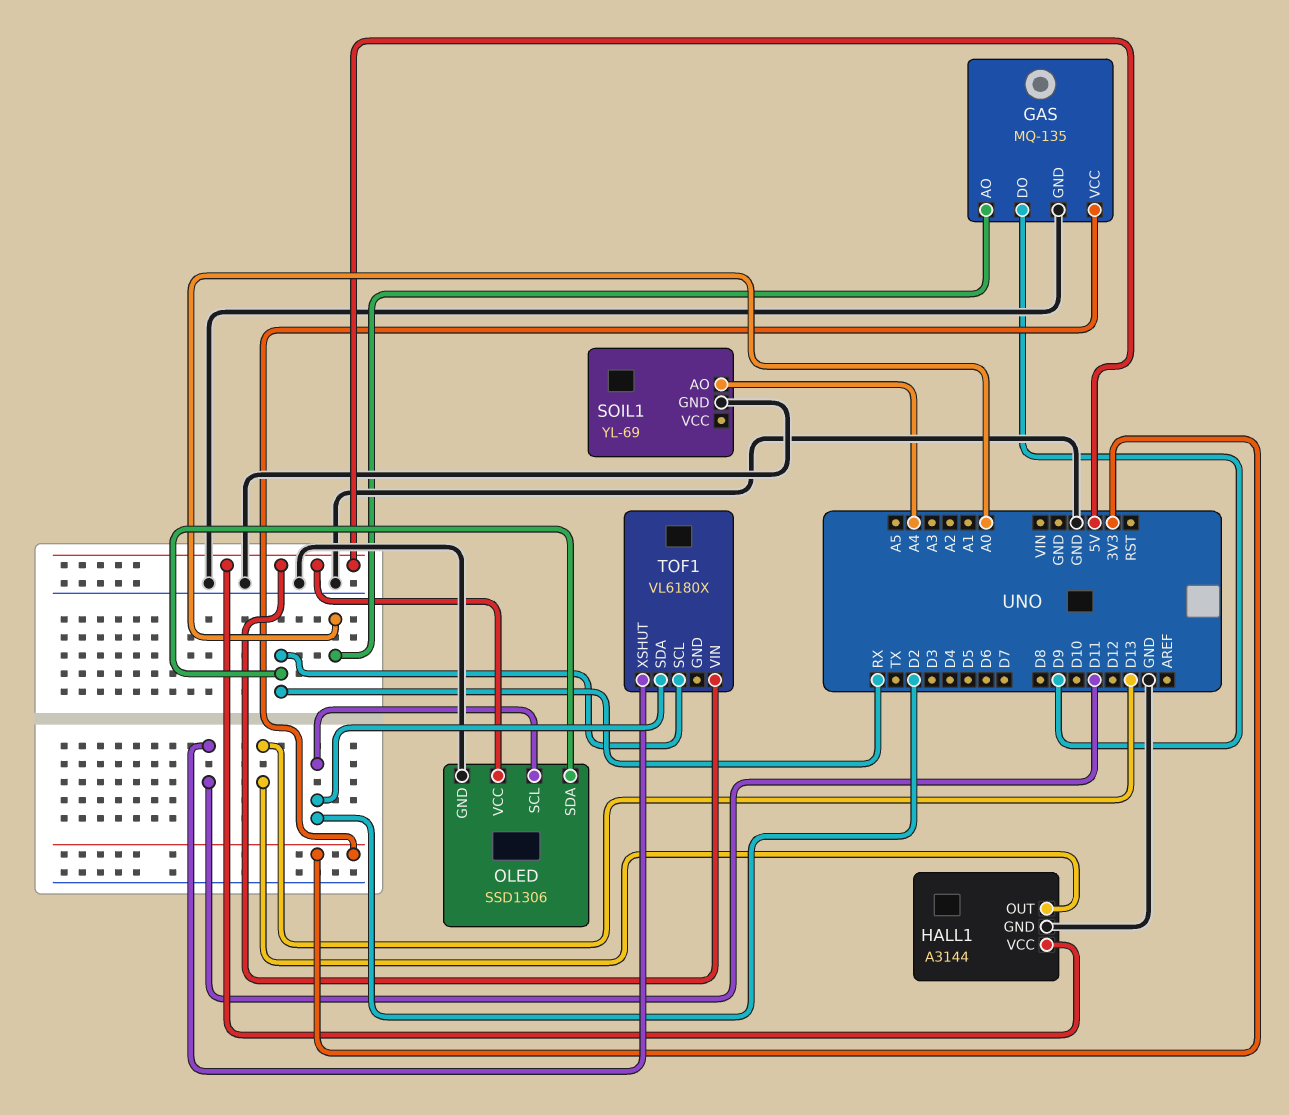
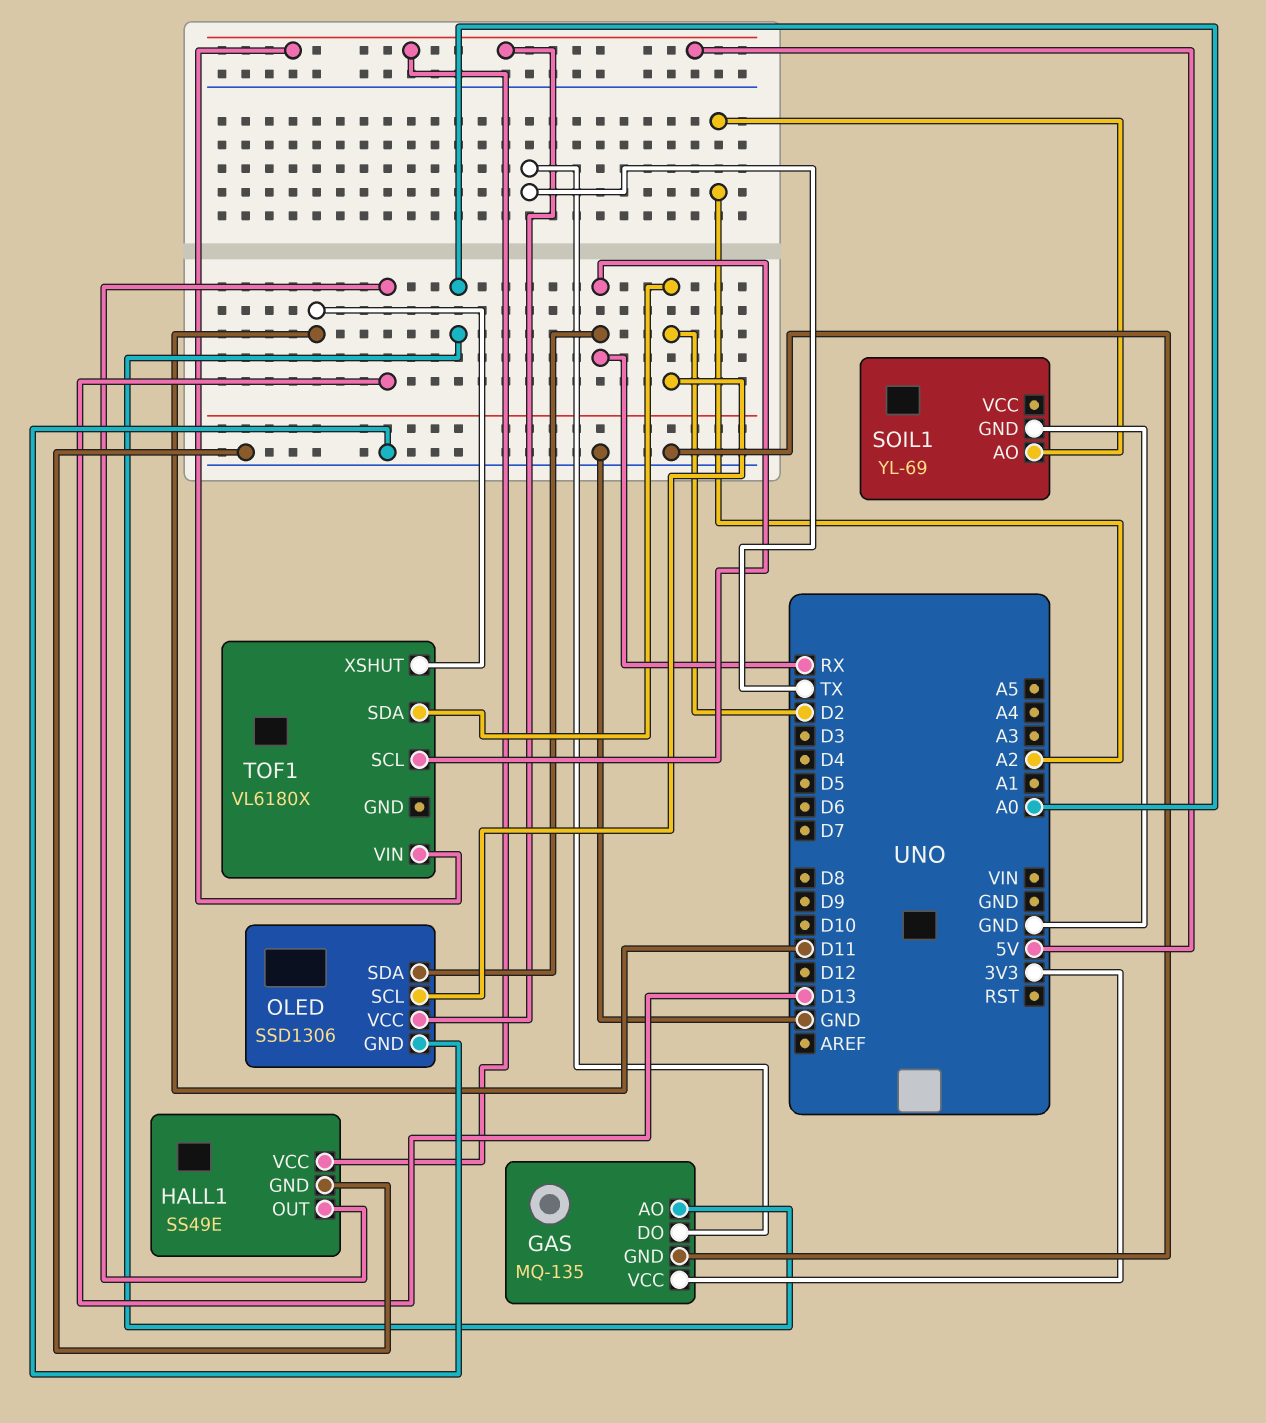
GAS pin DO: D9 -> TX
HALL1: A3144 -> SS49E
SOIL1 pin AO: A4 -> A2

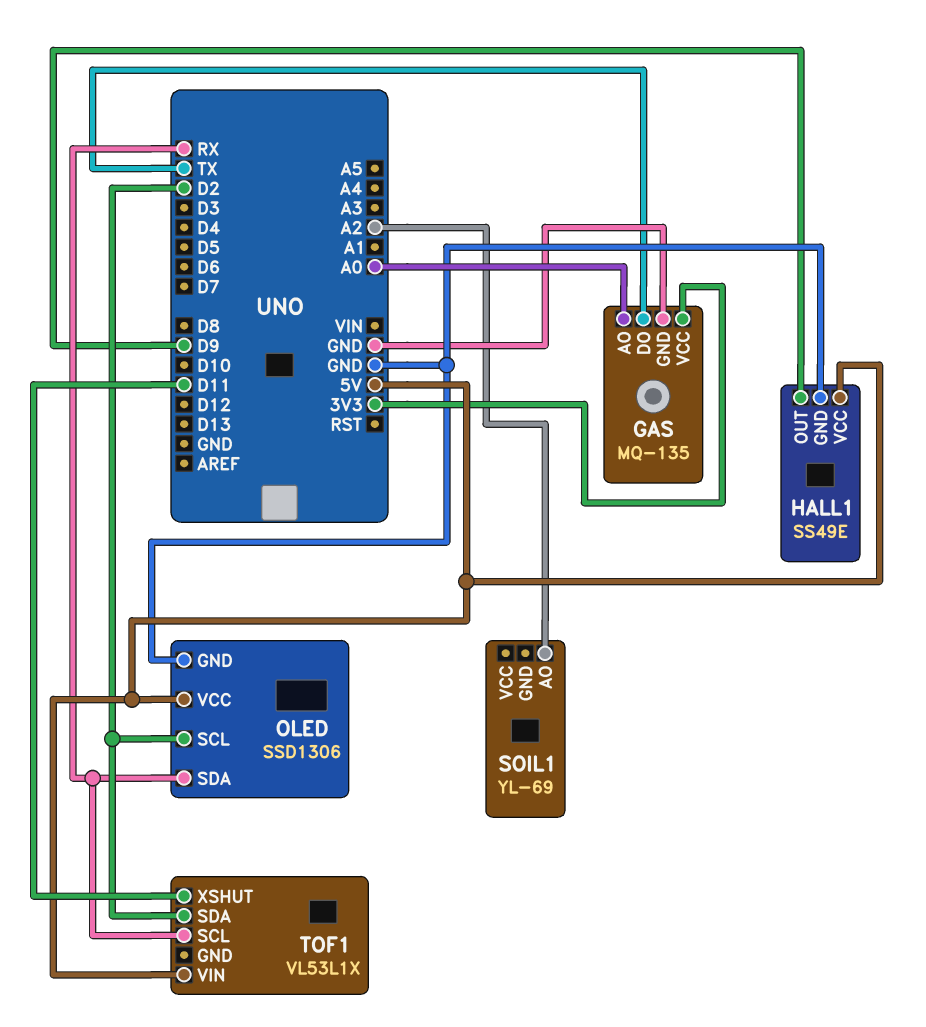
HALL1 pin OUT: D13 -> D9
SOIL1 pin GND: GND -> none
TOF1: VL6180X -> VL53L1X

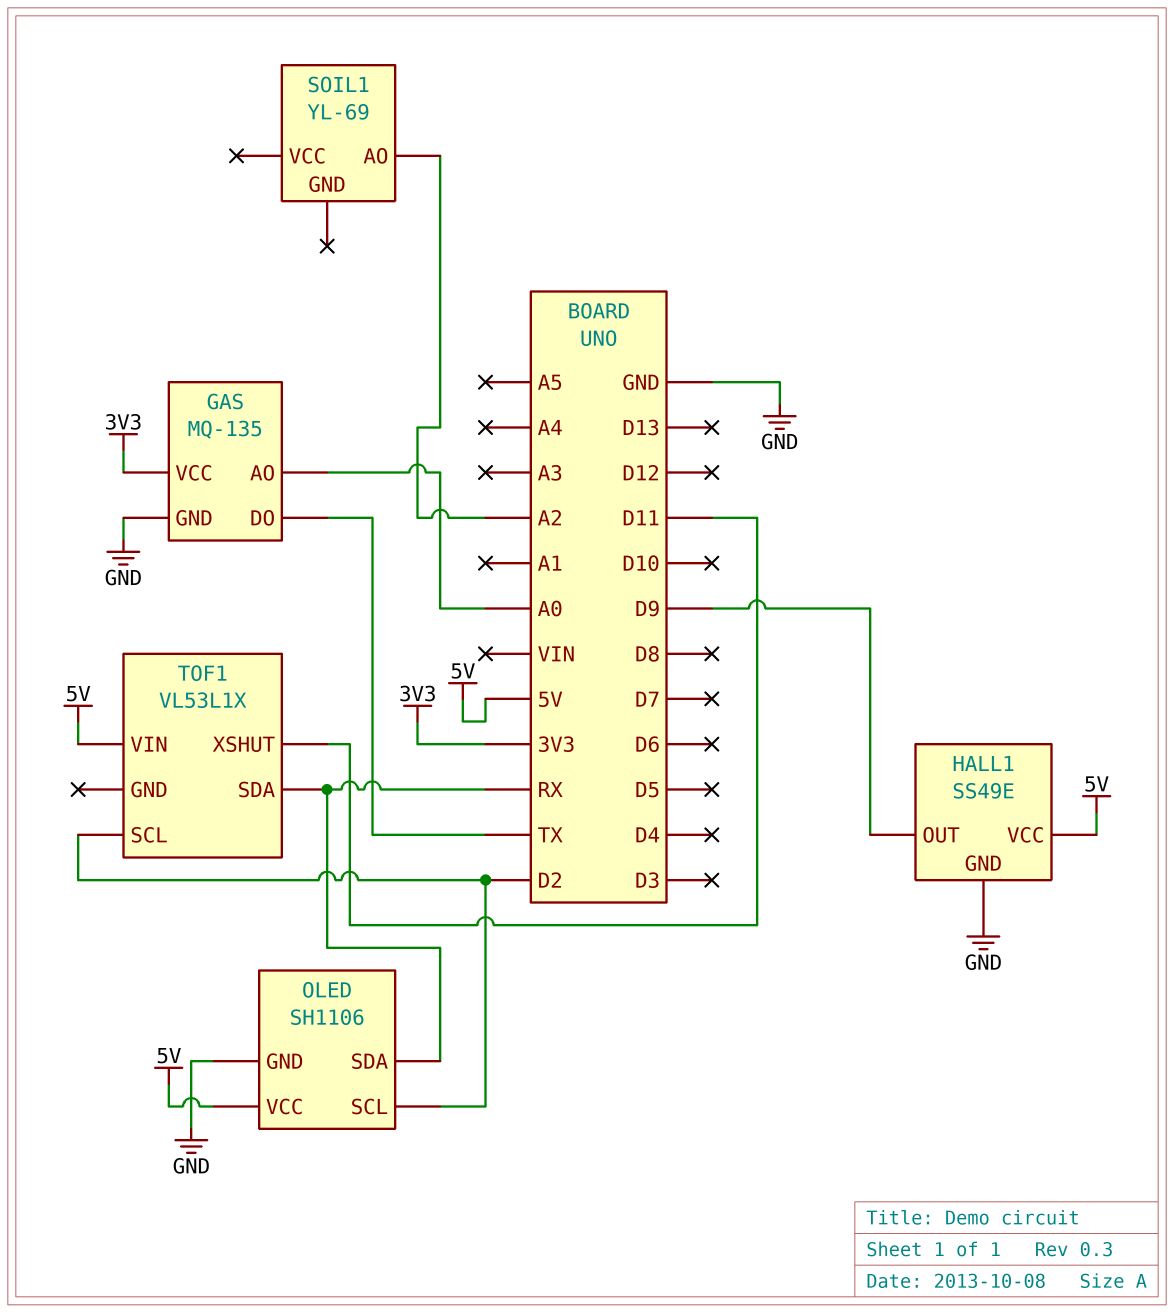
OLED: SSD1306 -> SH1106
TOF1 pin SCL: RX -> D2
TOF1 pin SDA: D2 -> RX

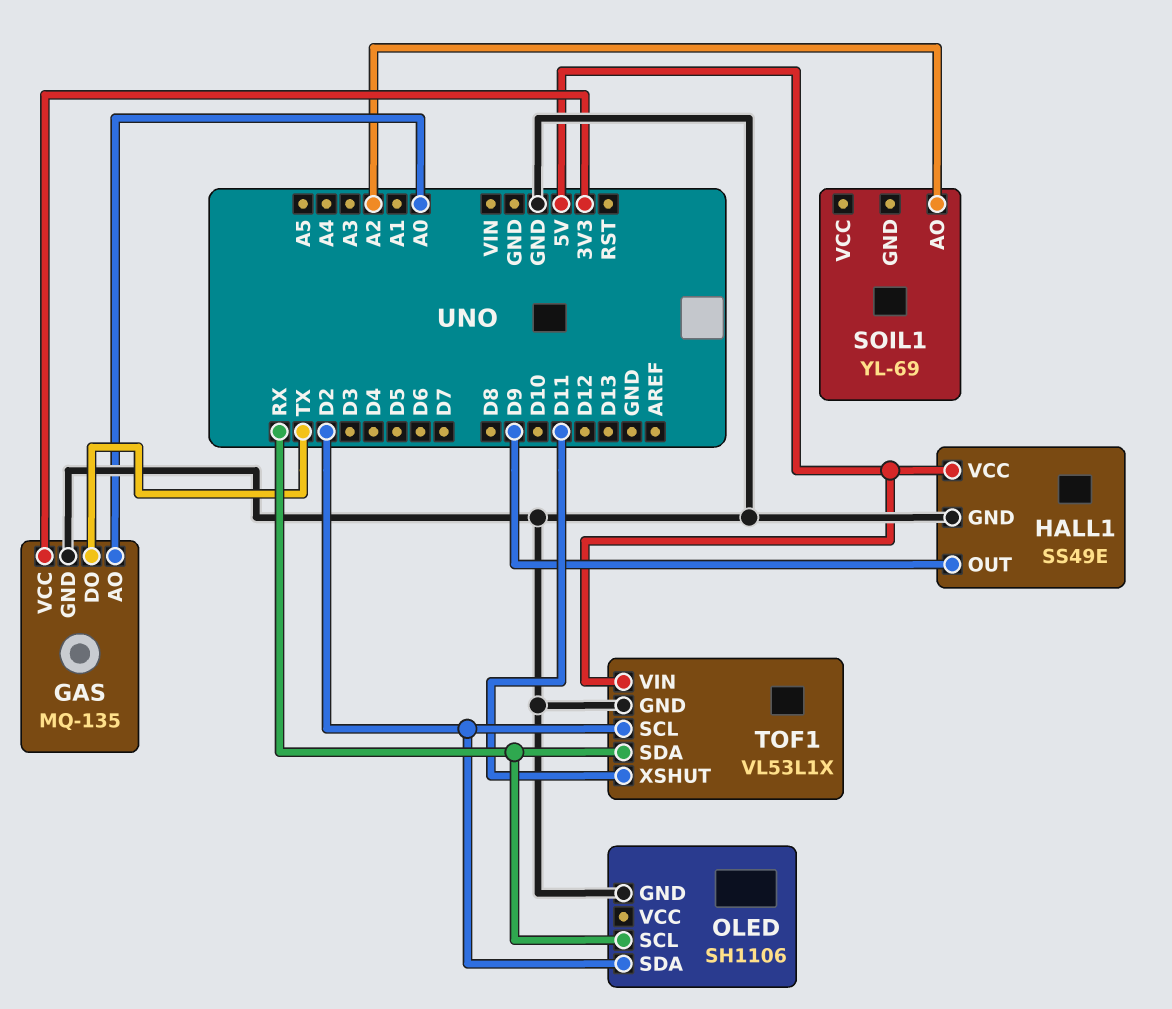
OLED pin SCL: D2 -> RX
OLED pin SDA: RX -> D2
OLED pin VCC: 5V -> none
TOF1 pin GND: none -> GND

